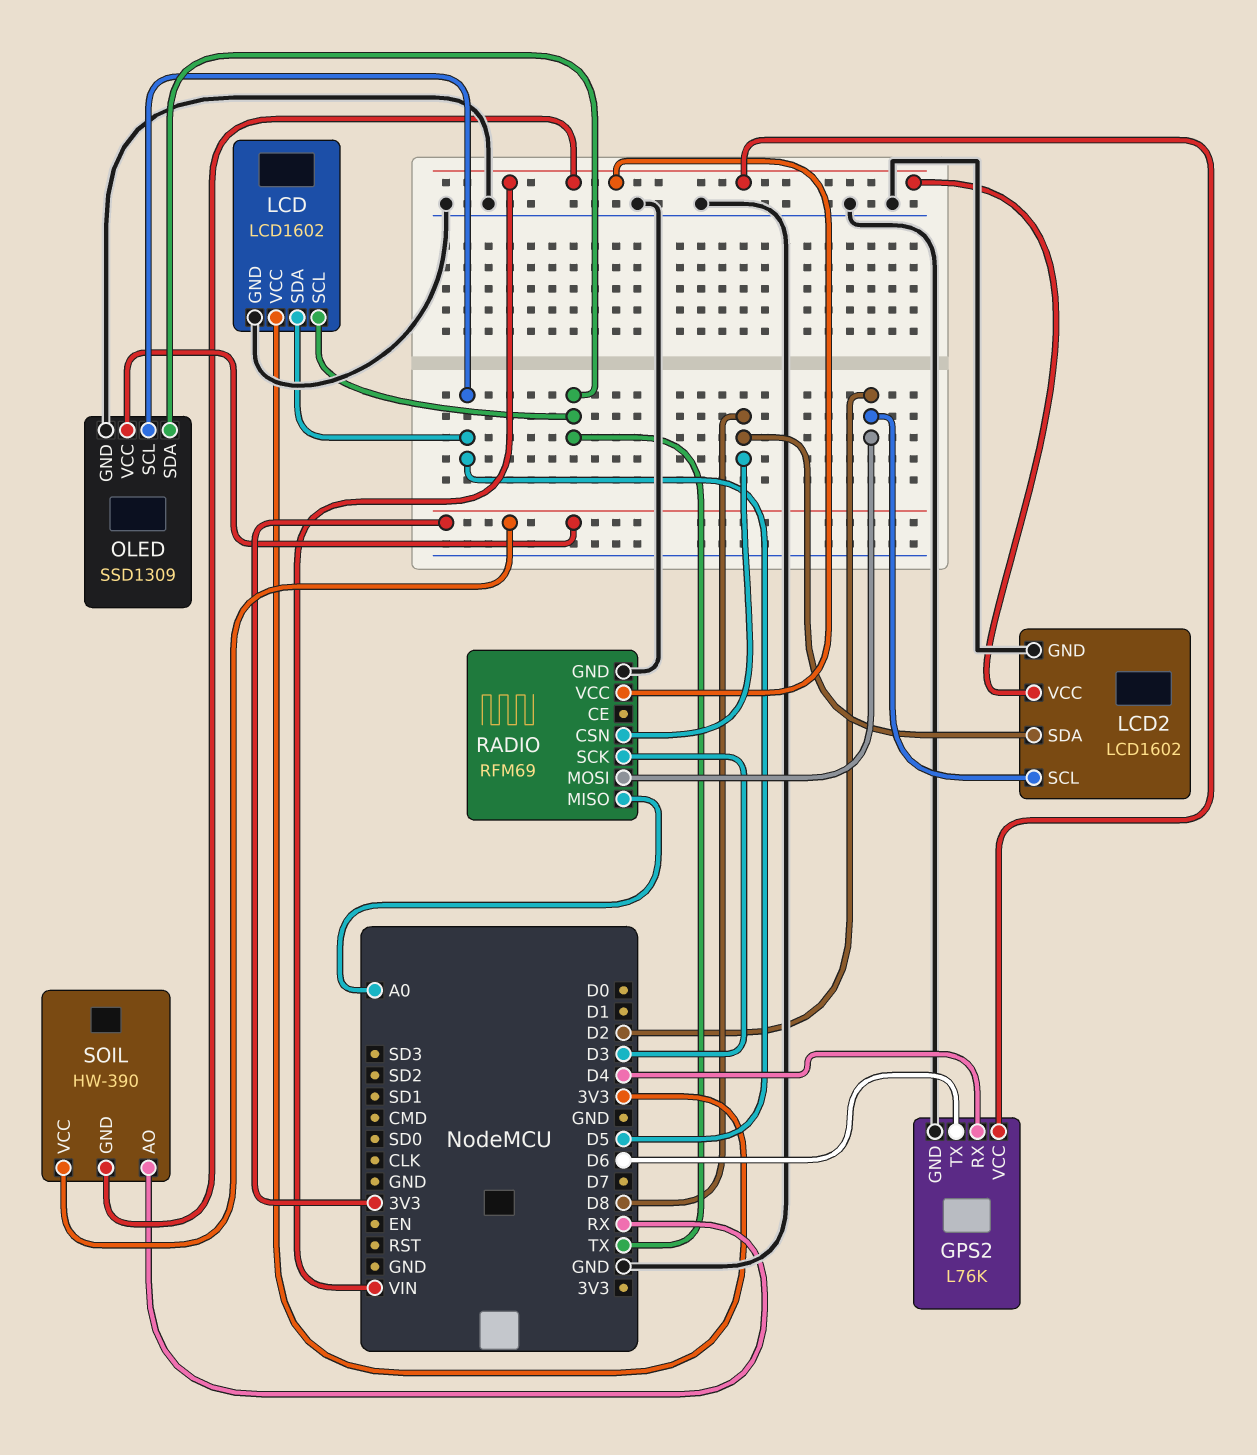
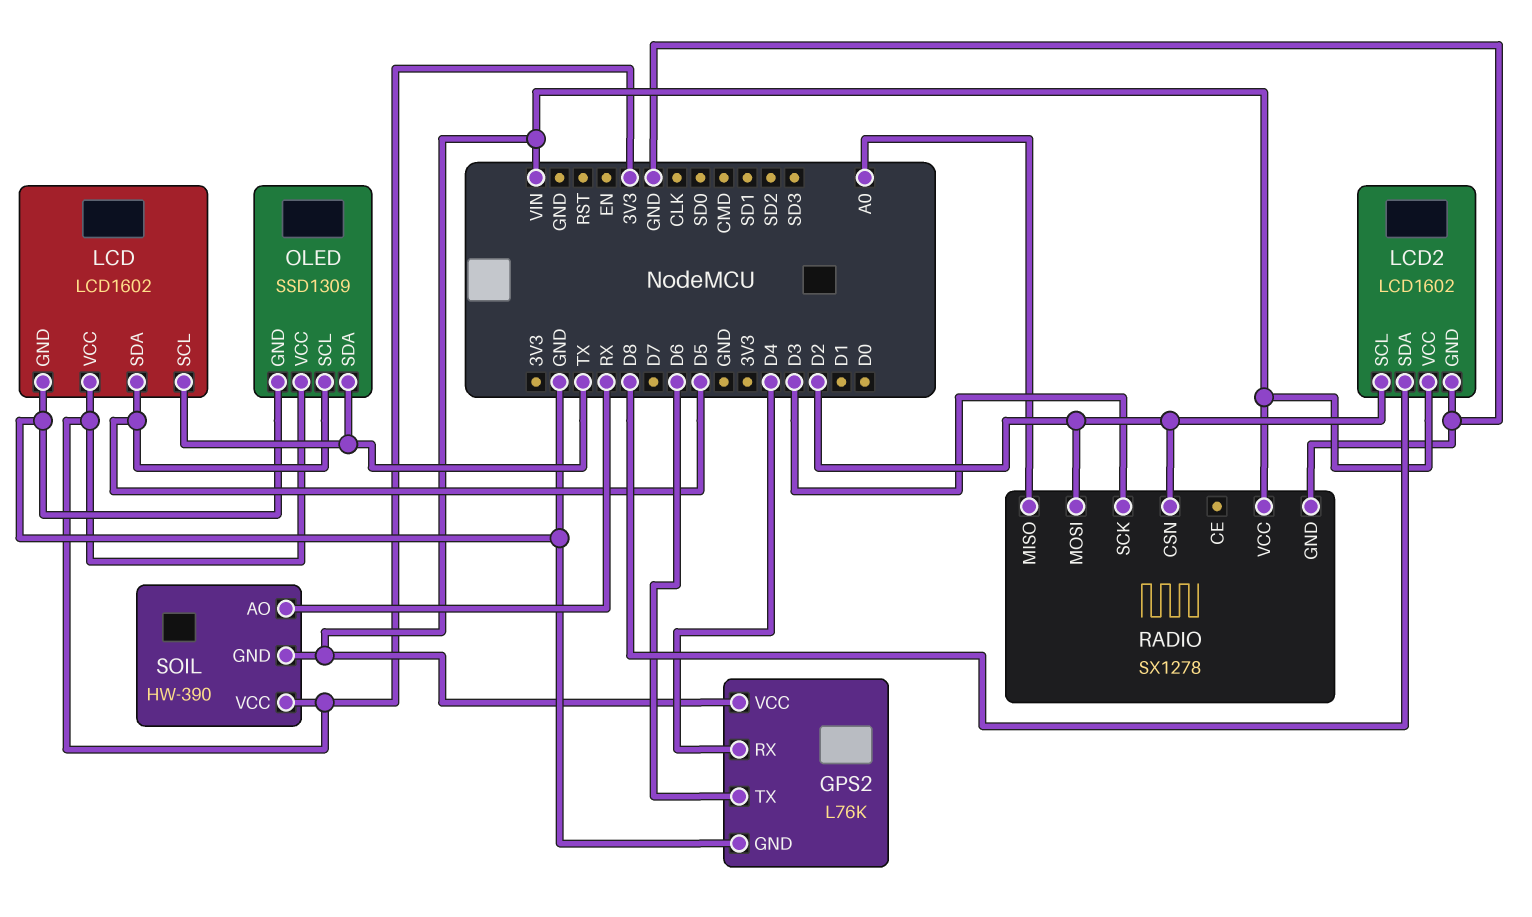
RADIO: RFM69 -> SX1278
RADIO pin CSN: D8 -> D2

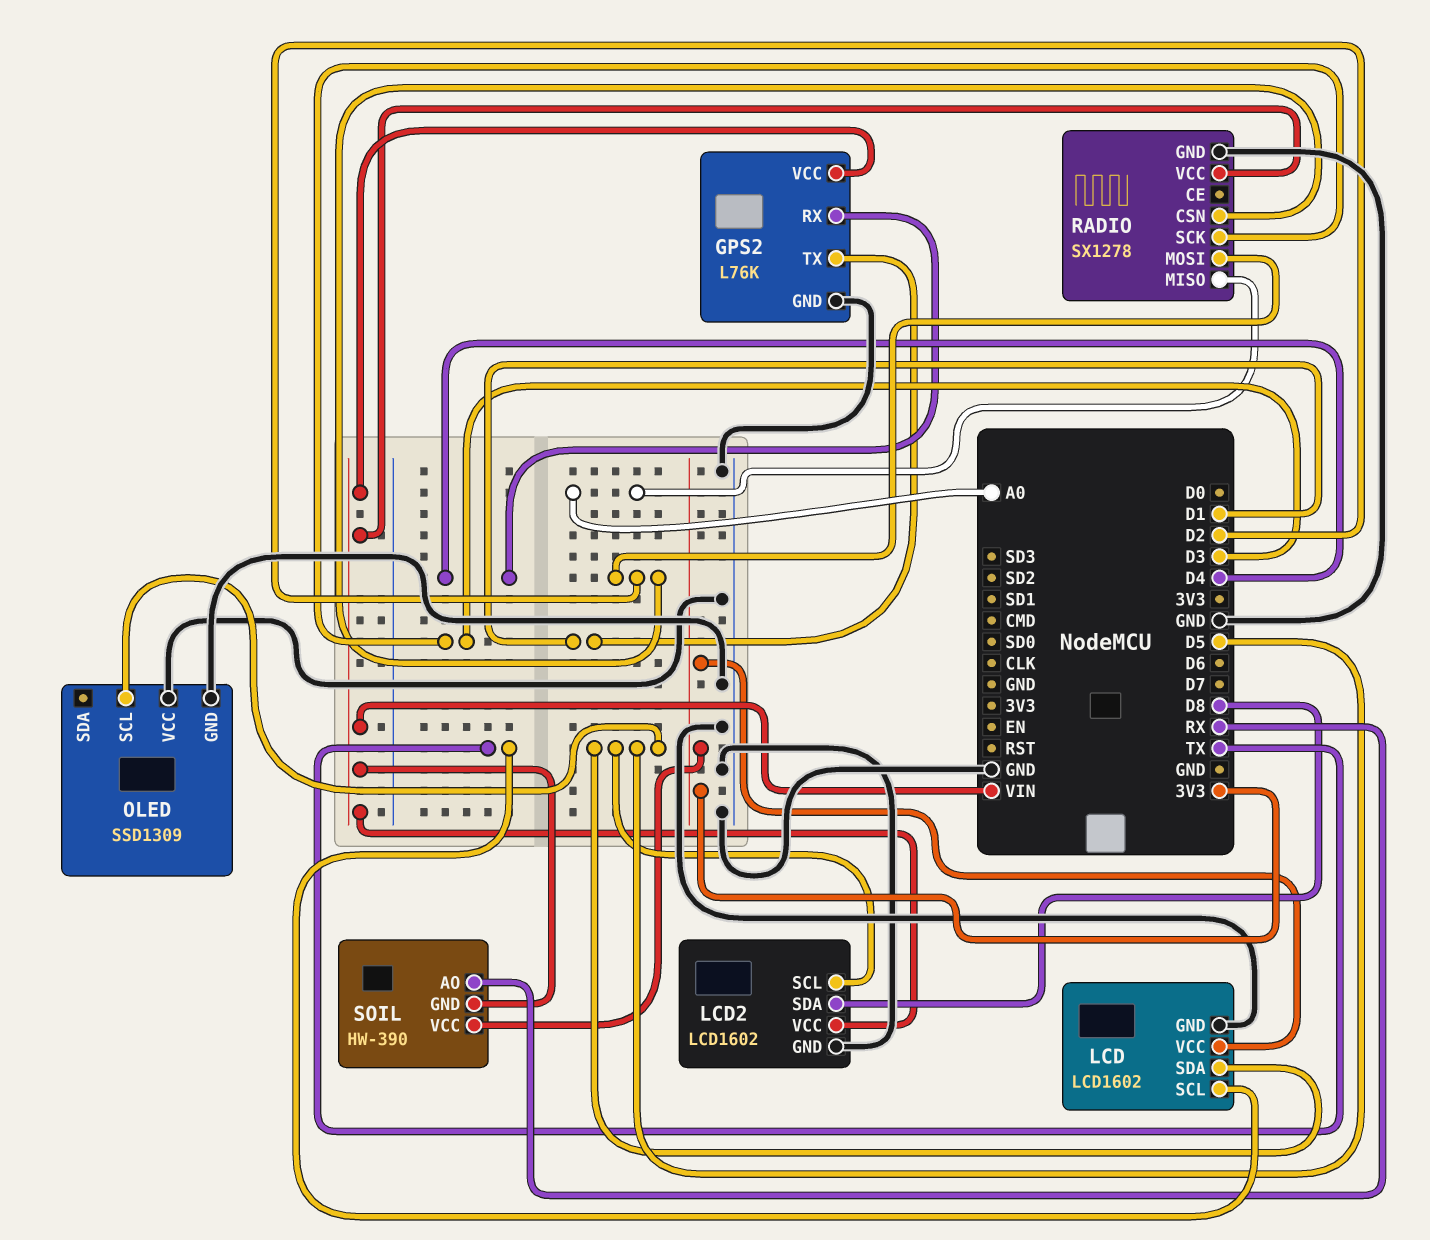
GPS2 pin TX: D6 -> D1
LCD2 pin SCL: D2 -> D5
OLED pin SDA: TX -> none
OLED pin VCC: 3V3 -> GND

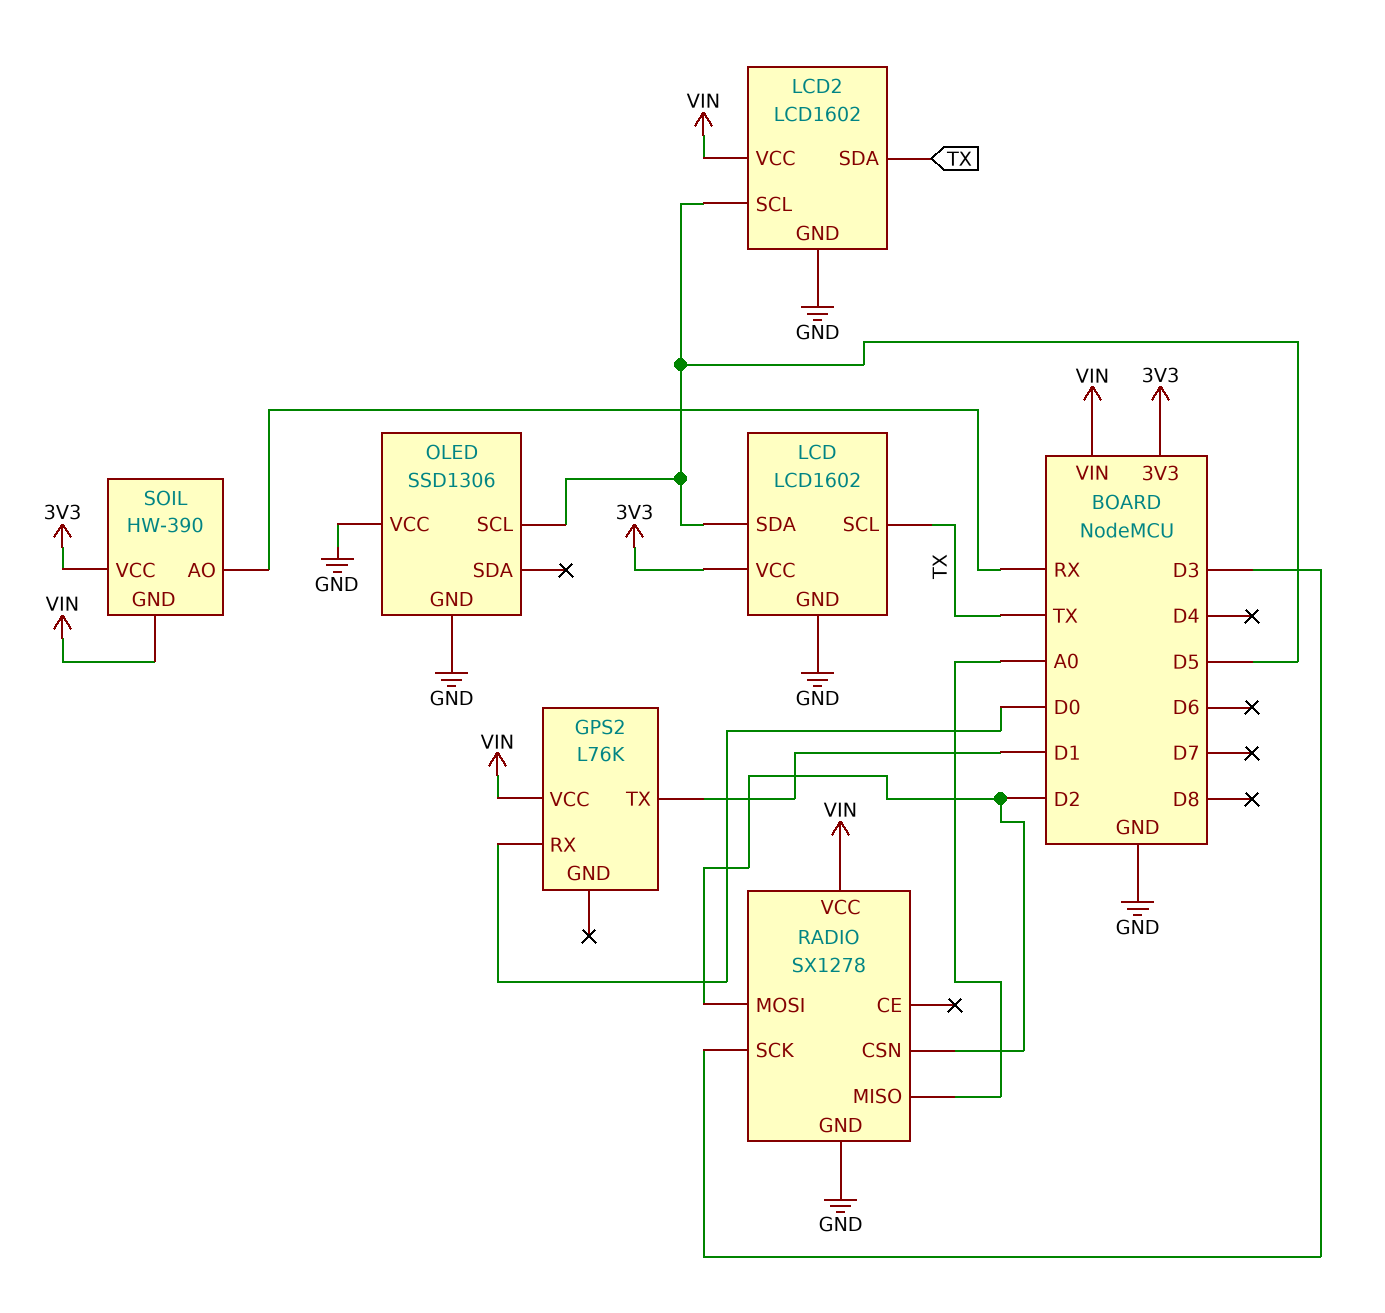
GPS2 pin GND: GND -> none
GPS2 pin RX: D4 -> D0
LCD2 pin SDA: D8 -> TX
OLED: SSD1309 -> SSD1306

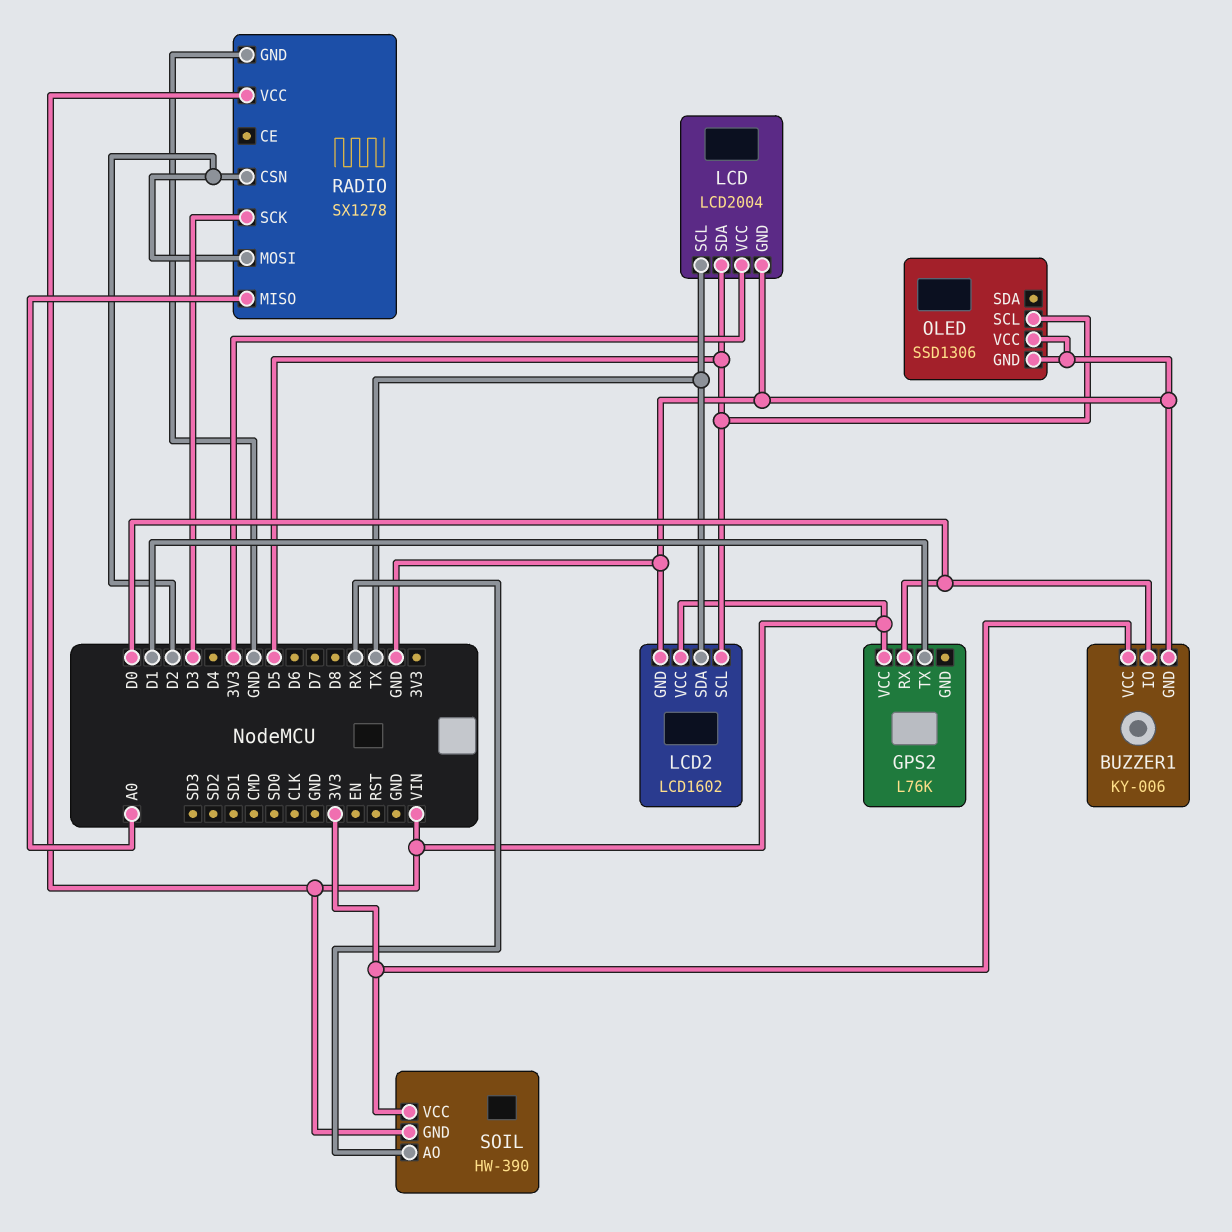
BUZZER1: none -> KY-006
BUZZER1 pin GND: none -> GND
BUZZER1 pin IO: none -> D0
BUZZER1 pin VCC: none -> 3V3
LCD: LCD1602 -> LCD2004

